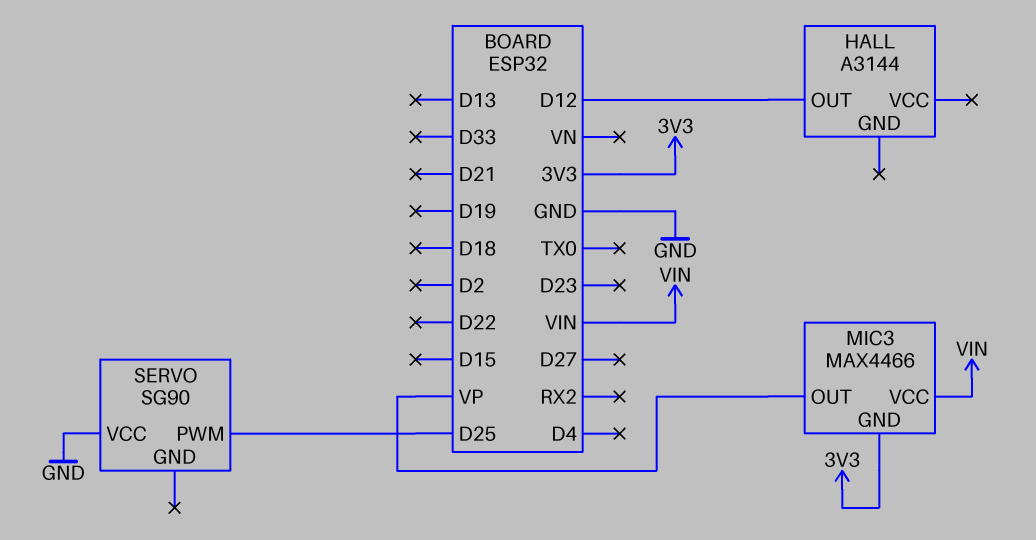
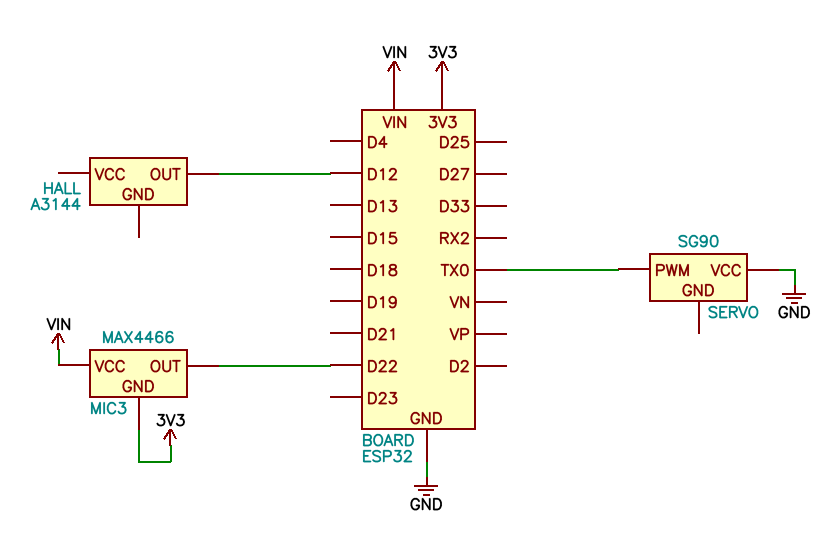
MIC3 pin OUT: VP -> D22
SERVO pin PWM: D25 -> TX0

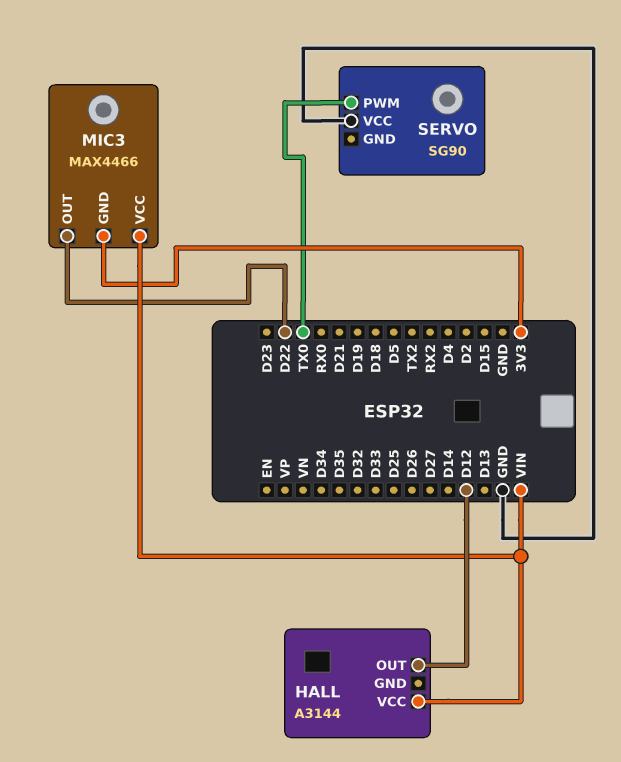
HALL pin VCC: none -> VIN

